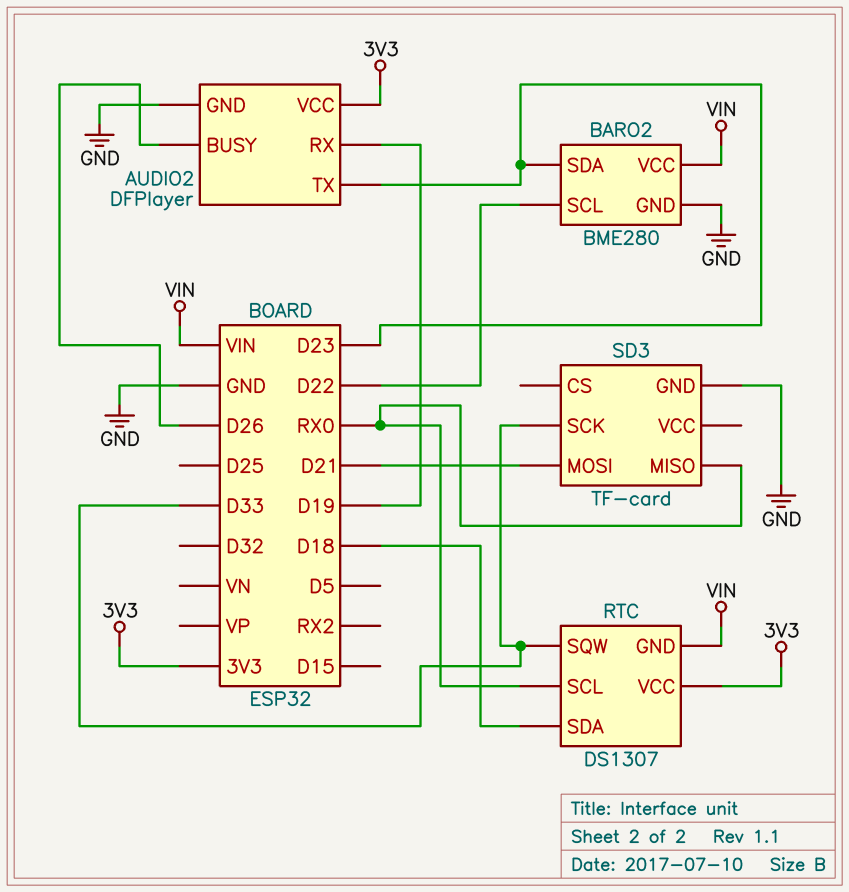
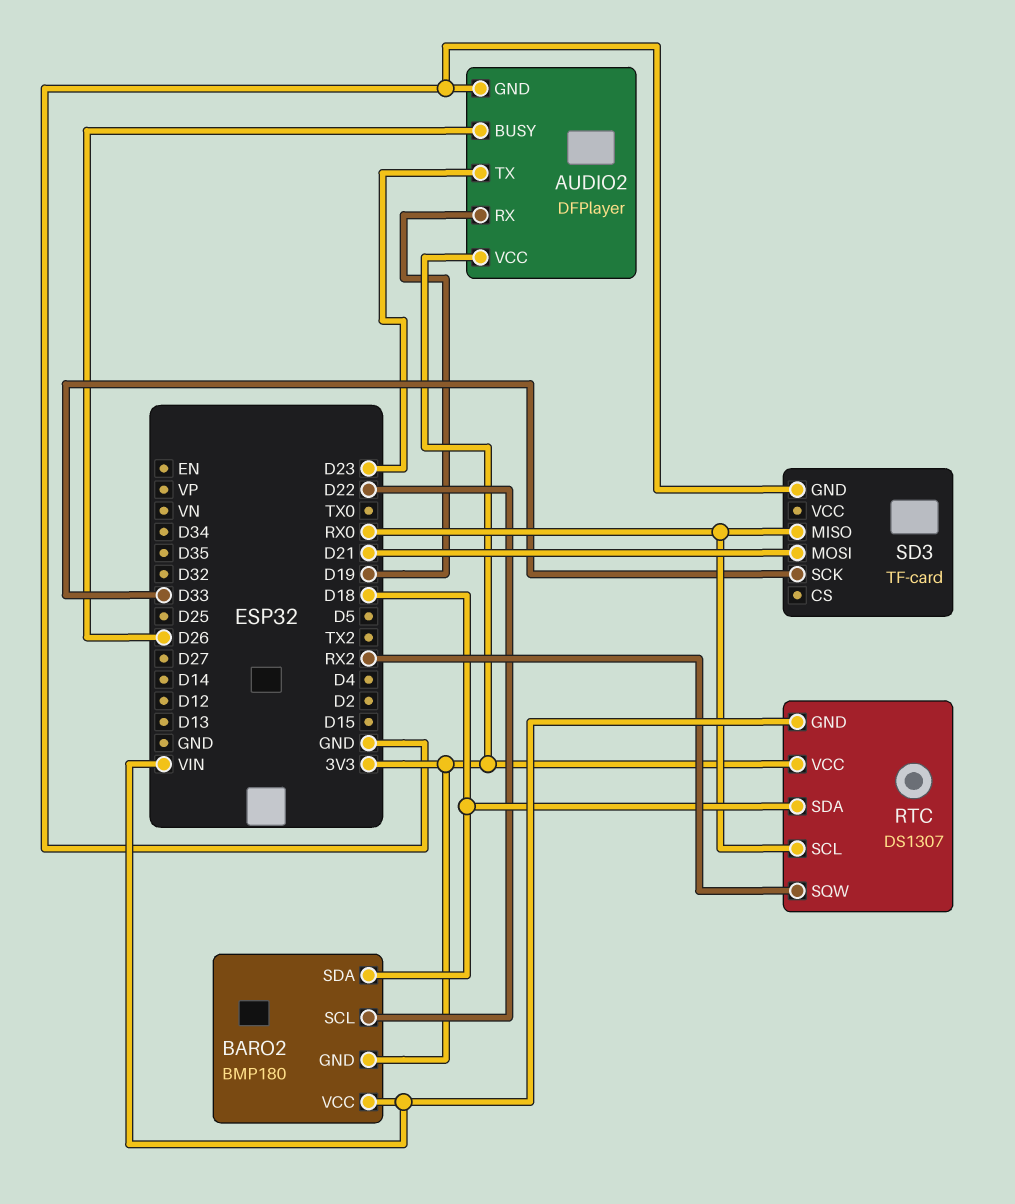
BARO2: BME280 -> BMP180
BARO2 pin GND: GND -> 3V3
BARO2 pin SDA: D23 -> D18
RTC pin SQW: D33 -> RX2

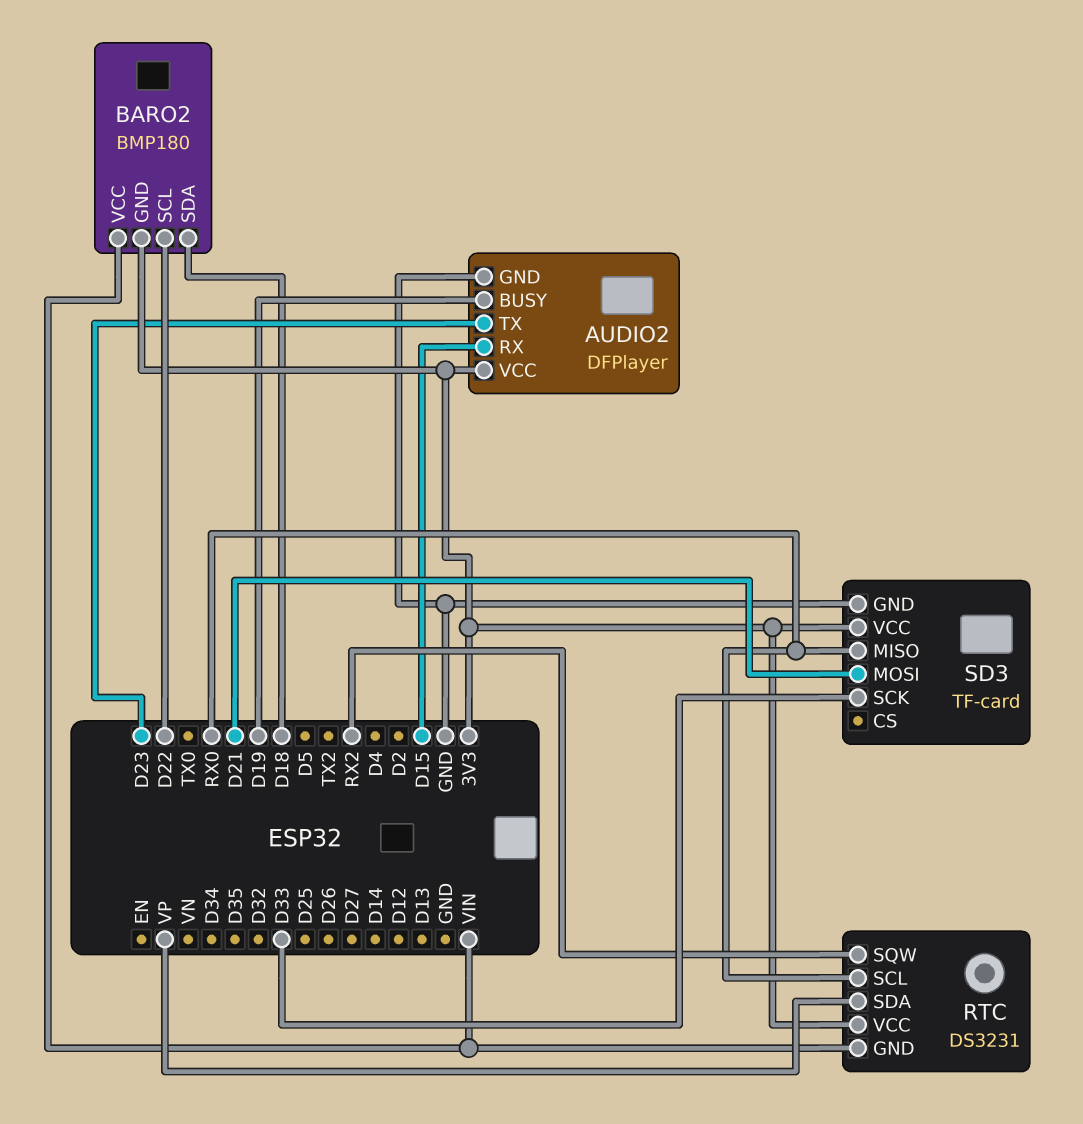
AUDIO2 pin BUSY: D26 -> D19
AUDIO2 pin RX: D19 -> D15
RTC: DS1307 -> DS3231
RTC pin SDA: D18 -> VP
SD3 pin VCC: none -> 3V3

